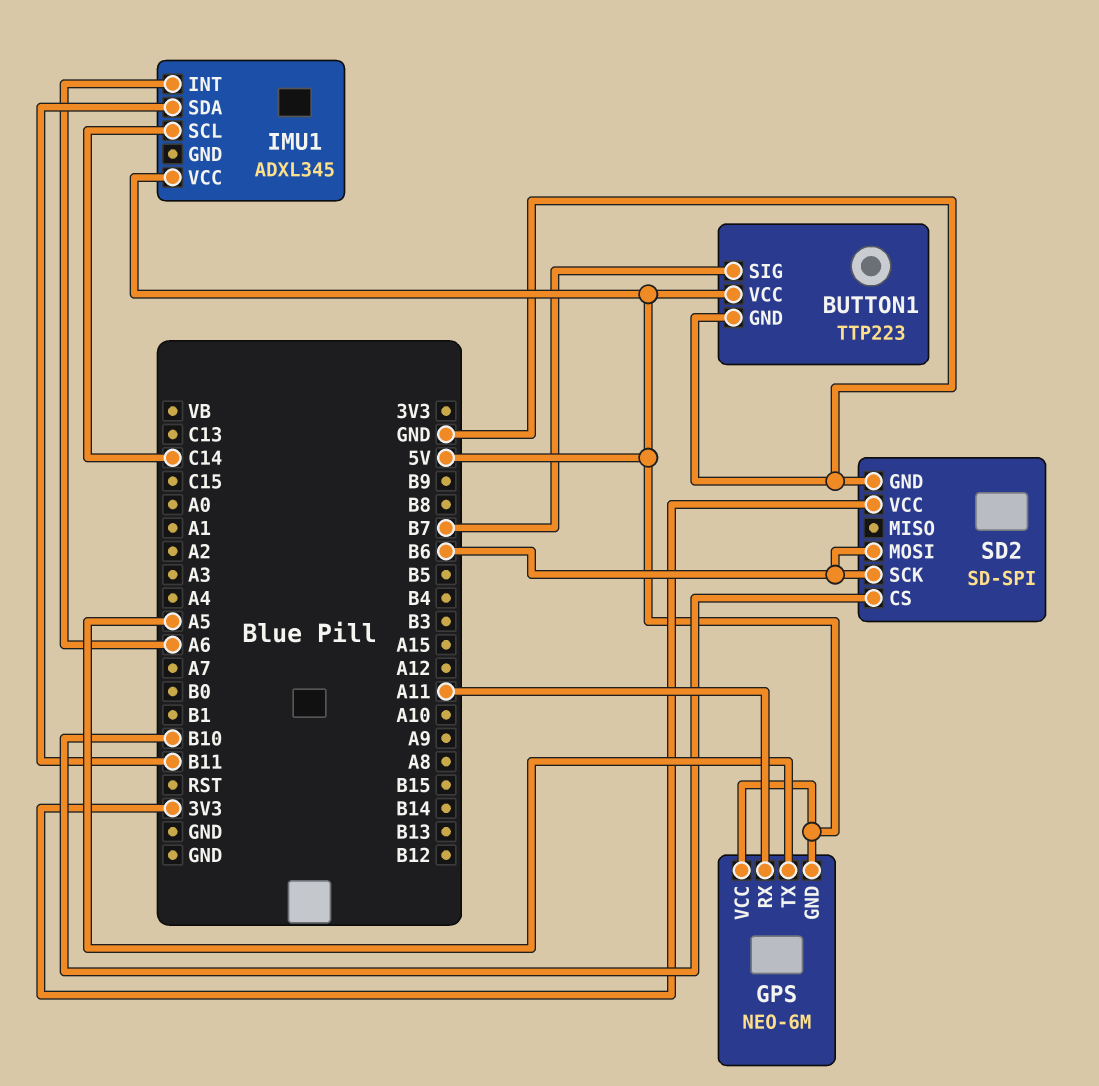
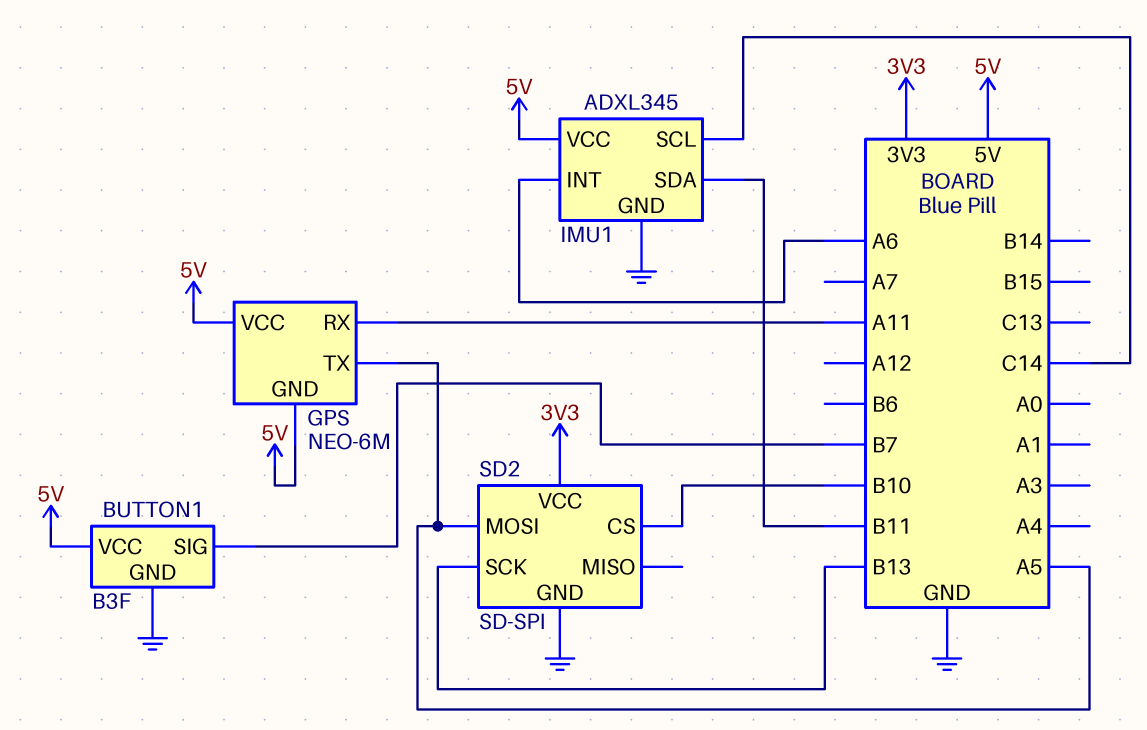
BUTTON1: TTP223 -> B3F
IMU1 pin GND: none -> GND
SD2 pin MOSI: B6 -> A5
SD2 pin SCK: B6 -> B13

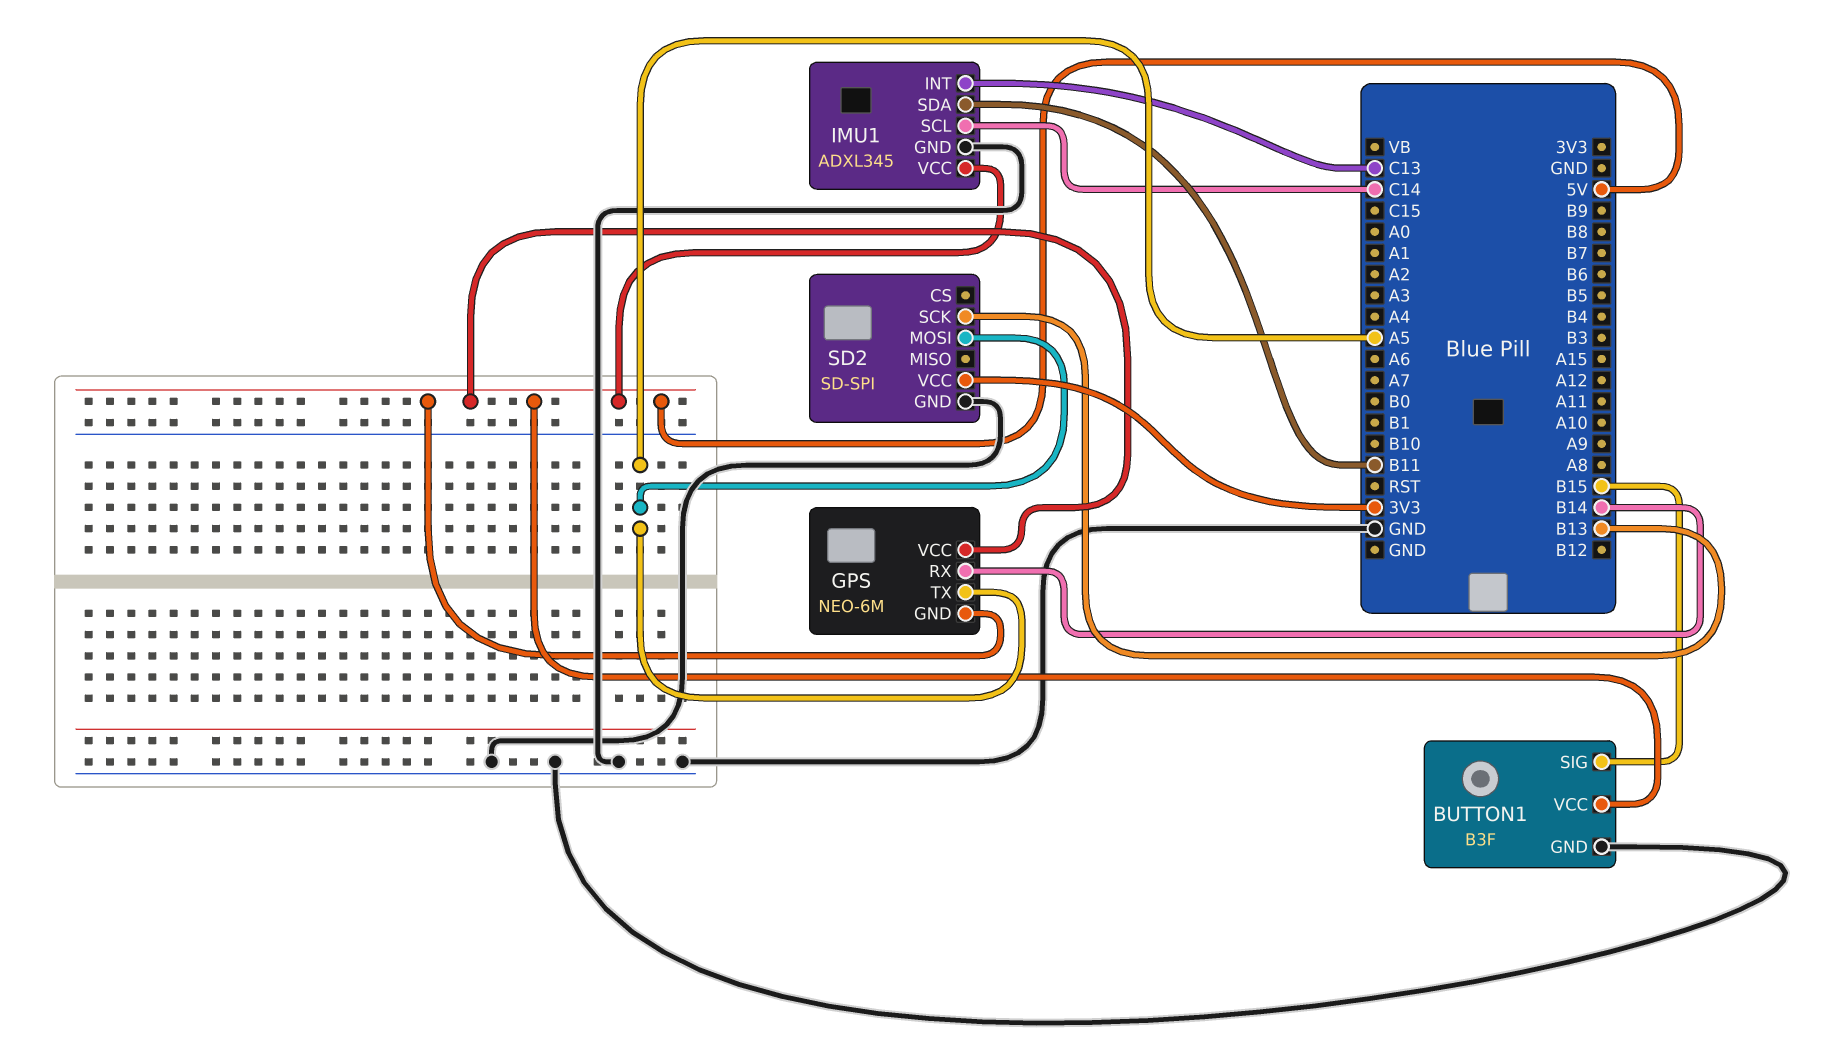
BUTTON1 pin SIG: B7 -> B15
GPS pin RX: A11 -> B14
IMU1 pin INT: A6 -> C13
SD2 pin CS: B10 -> none

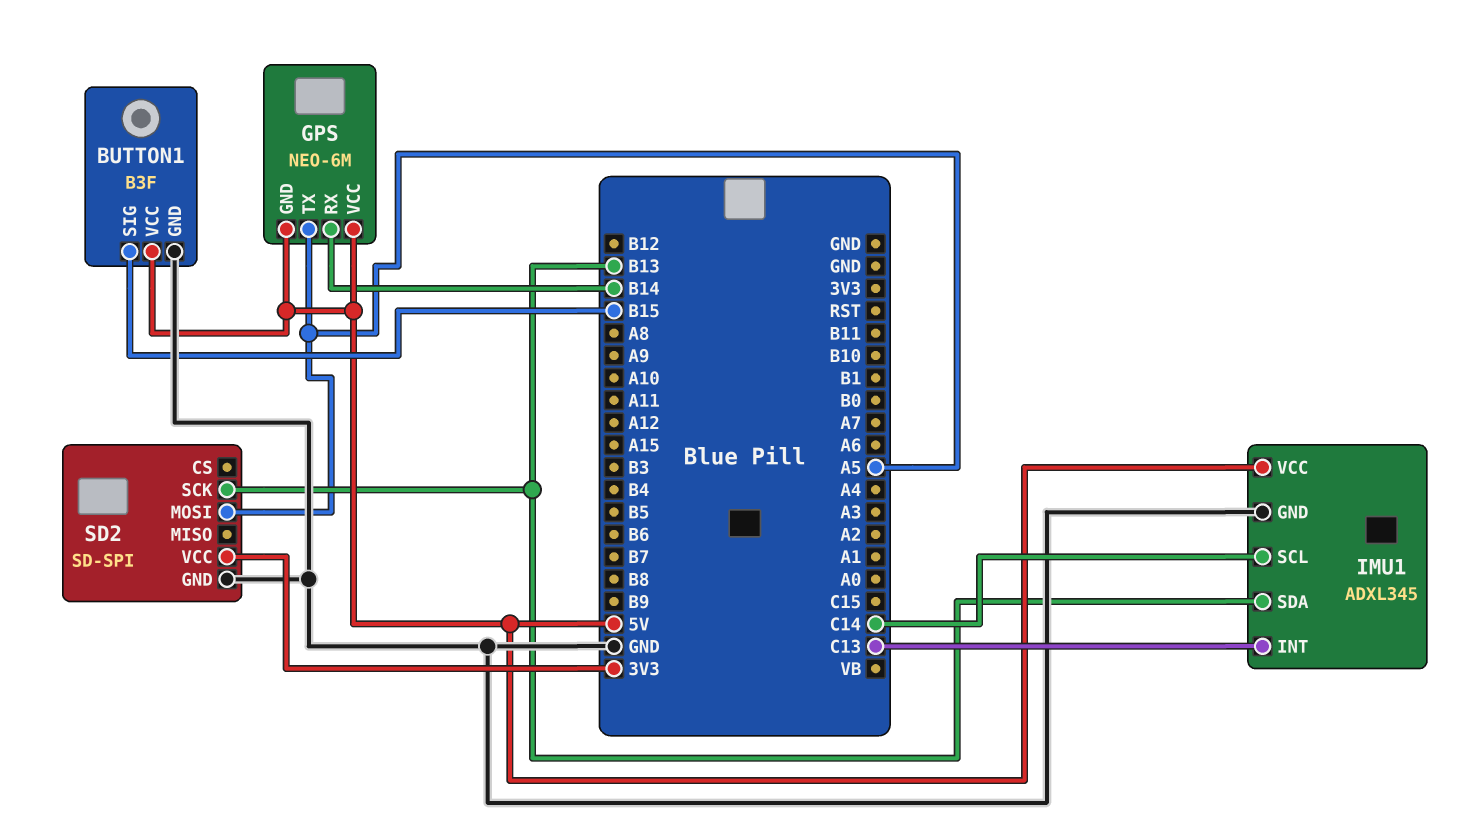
IMU1 pin SDA: B11 -> B13

